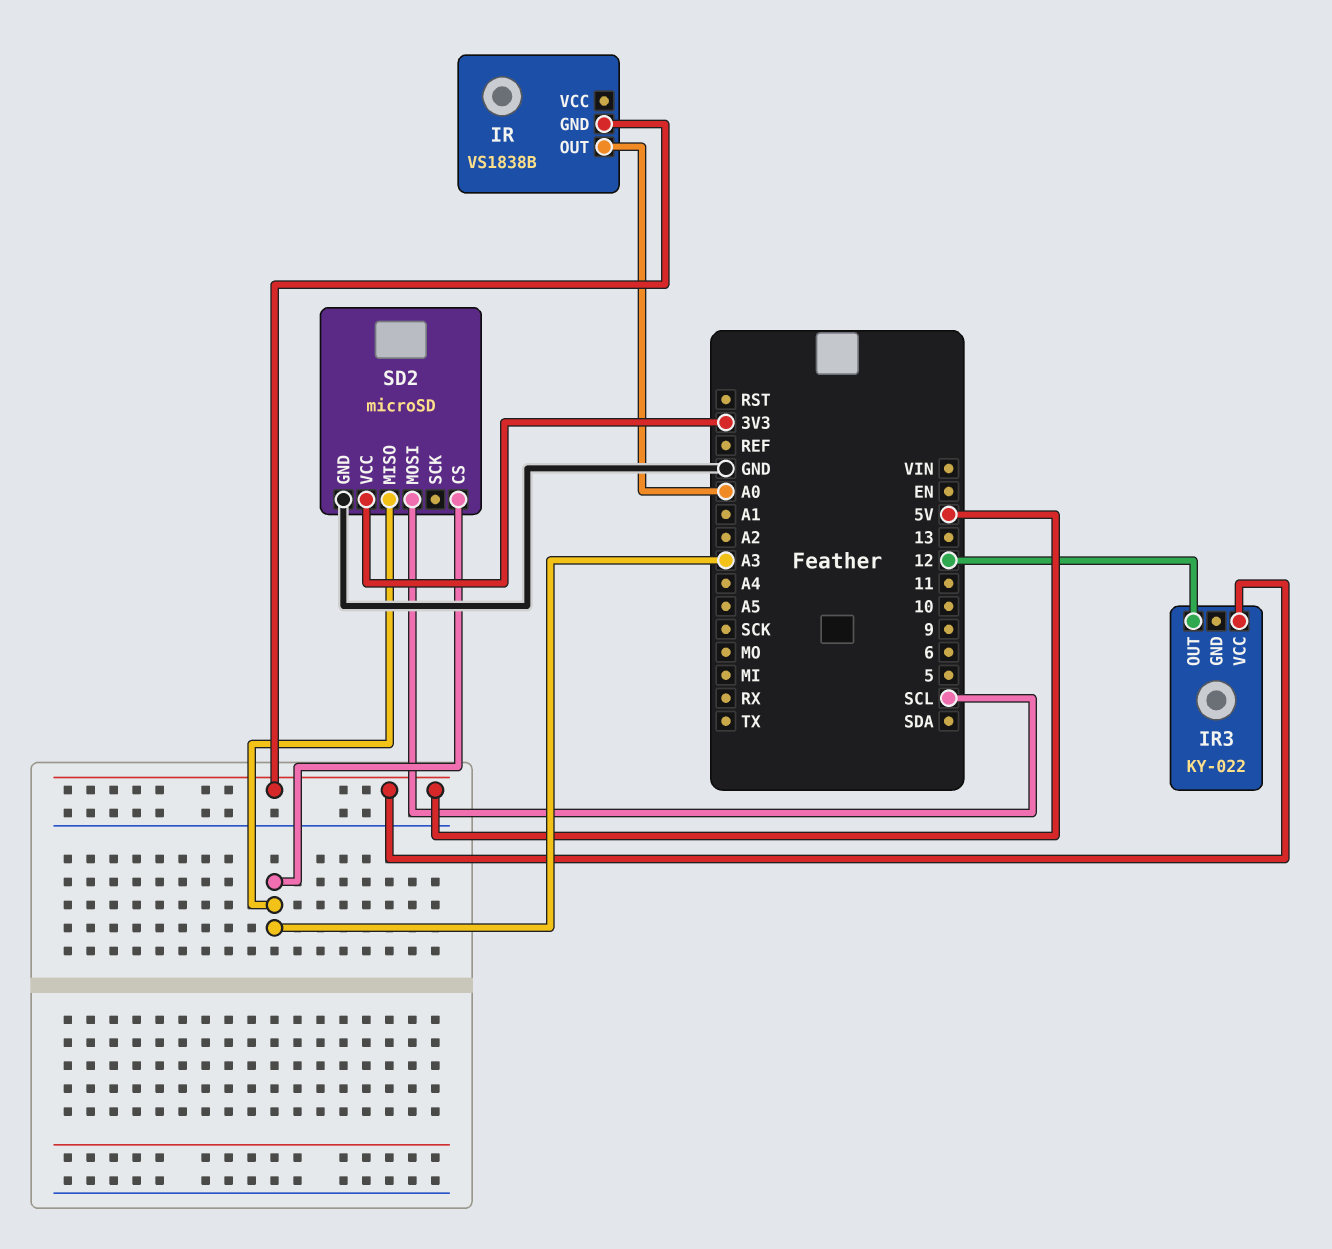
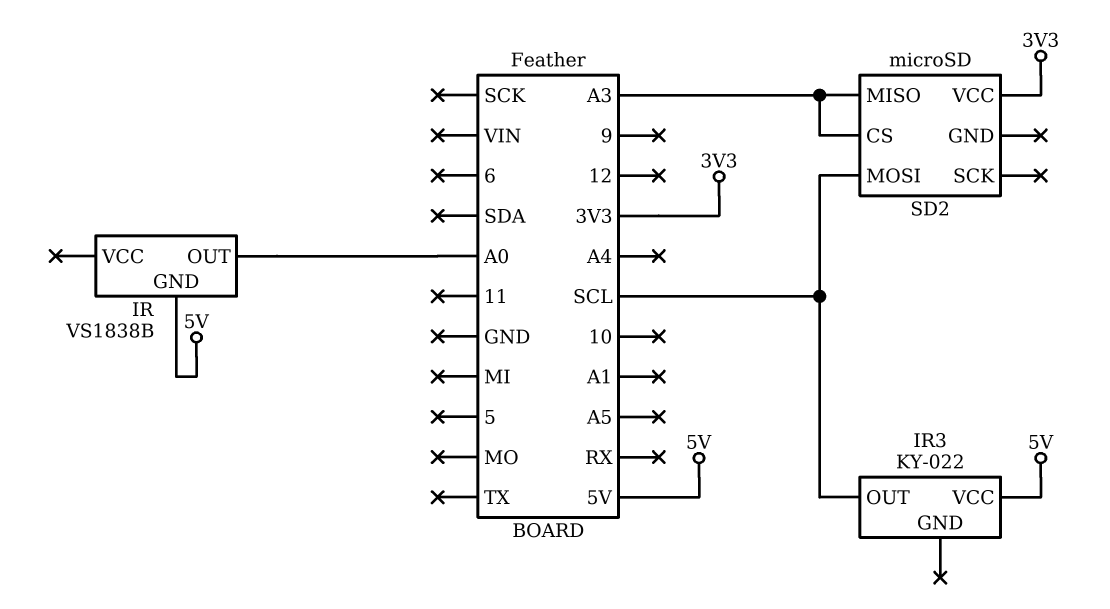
IR3 pin OUT: 12 -> SCL
SD2 pin GND: GND -> none

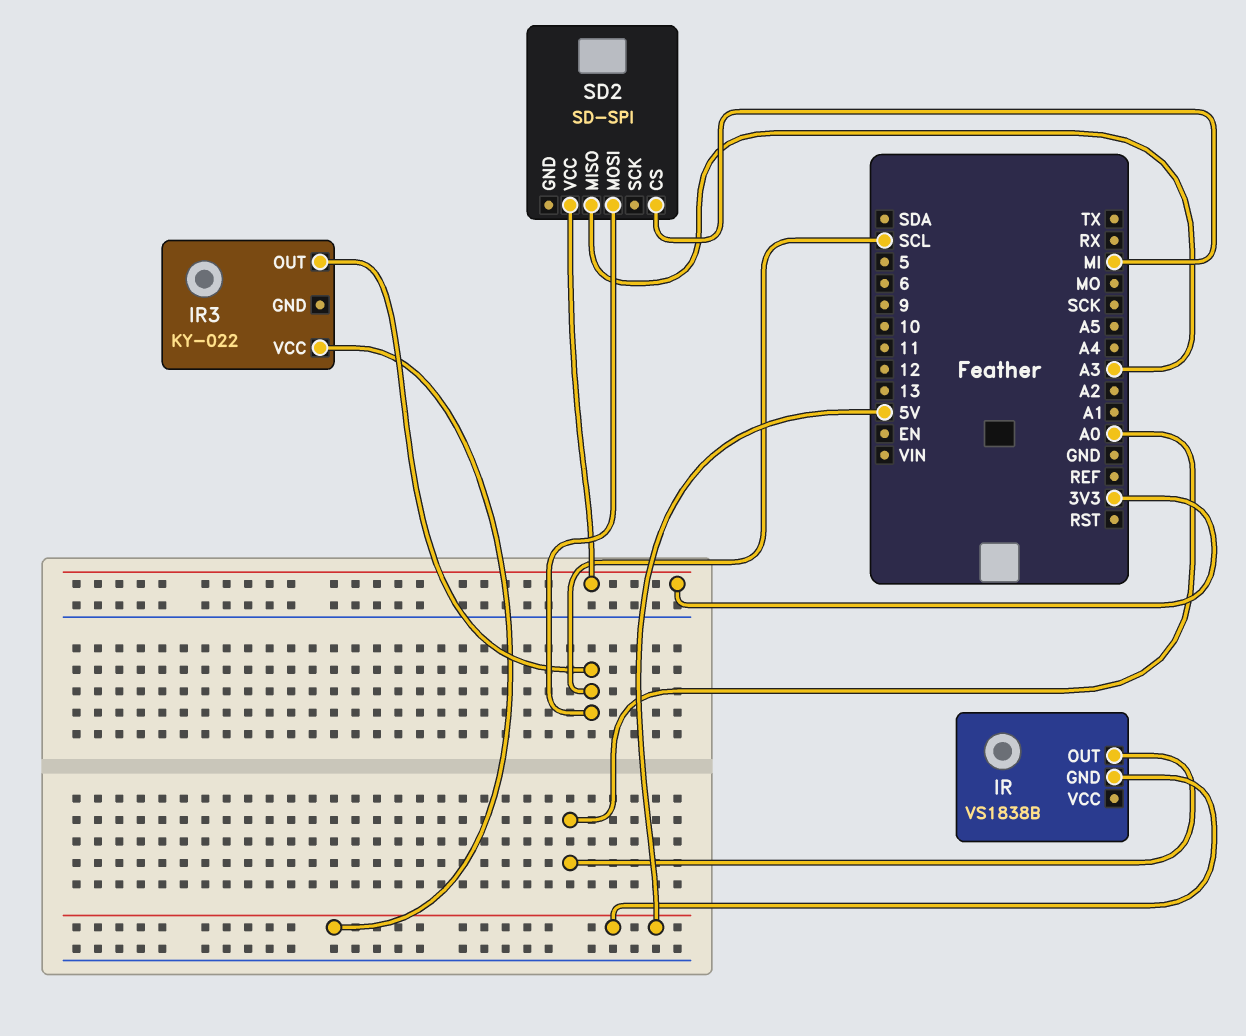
SD2: microSD -> SD-SPI
SD2 pin CS: A3 -> MI

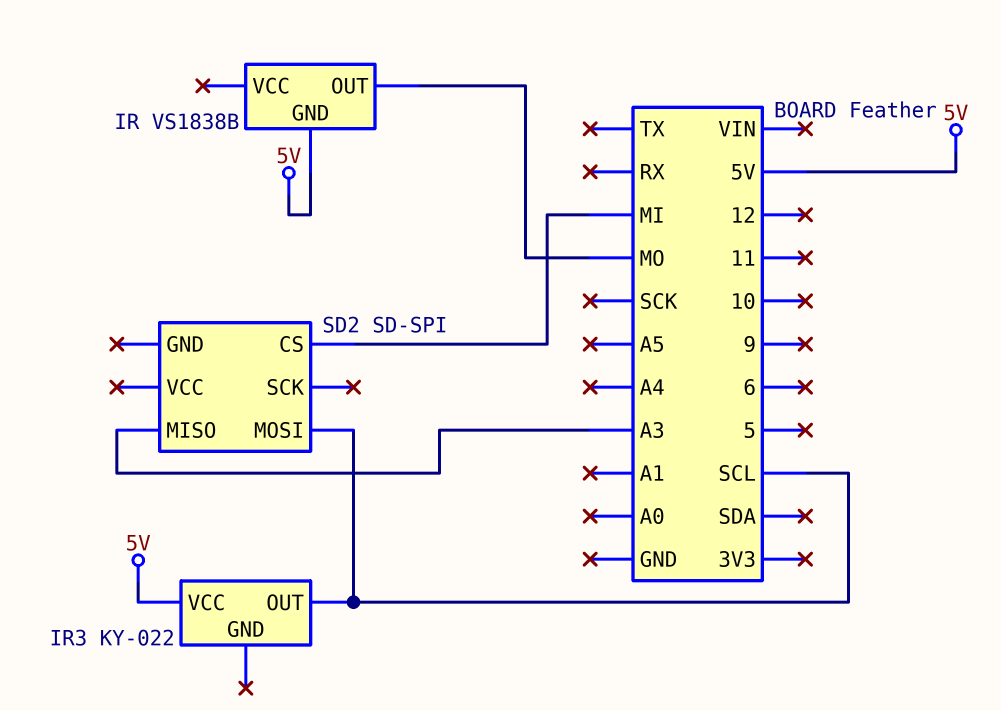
IR pin OUT: A0 -> MO
SD2 pin VCC: 3V3 -> none

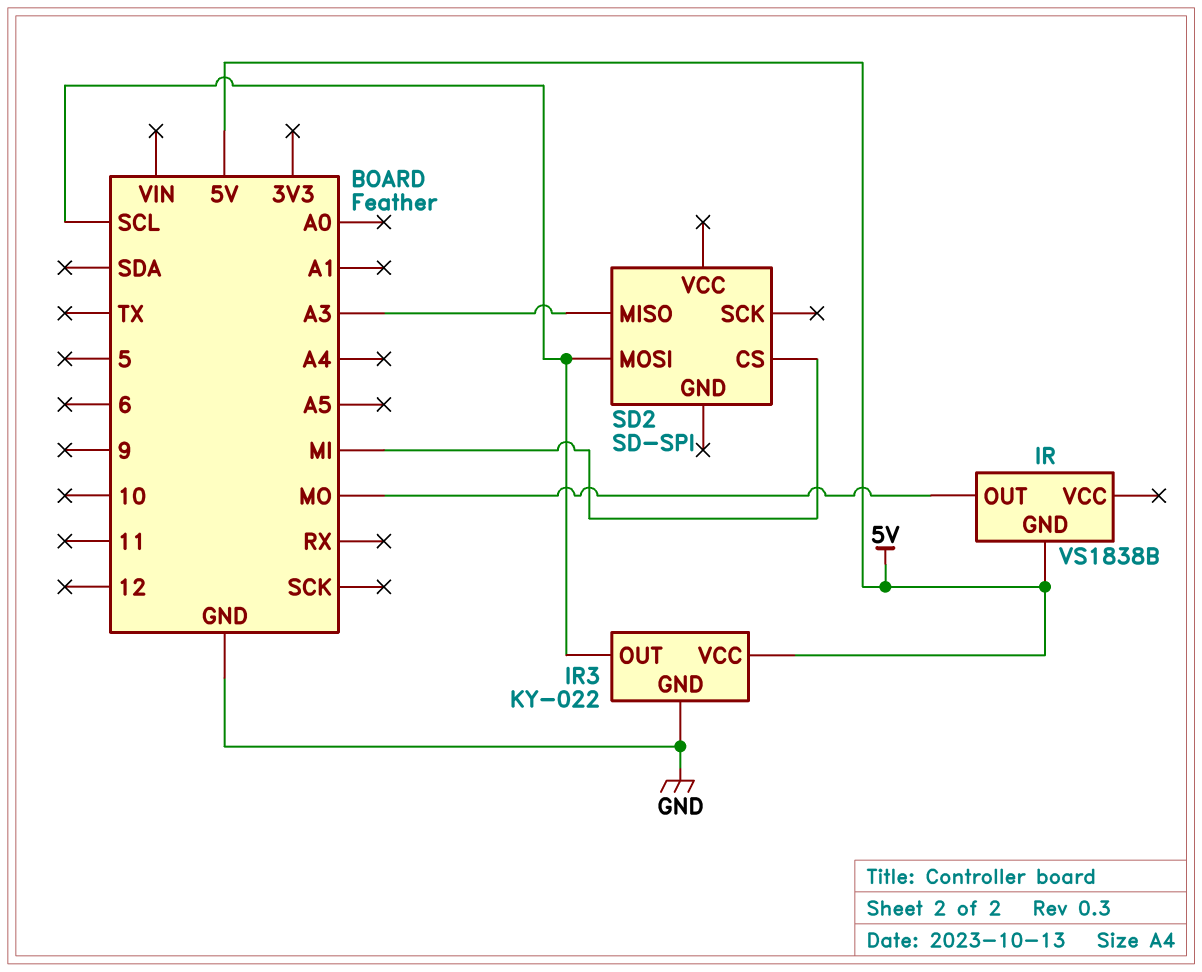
IR3 pin GND: none -> GND

